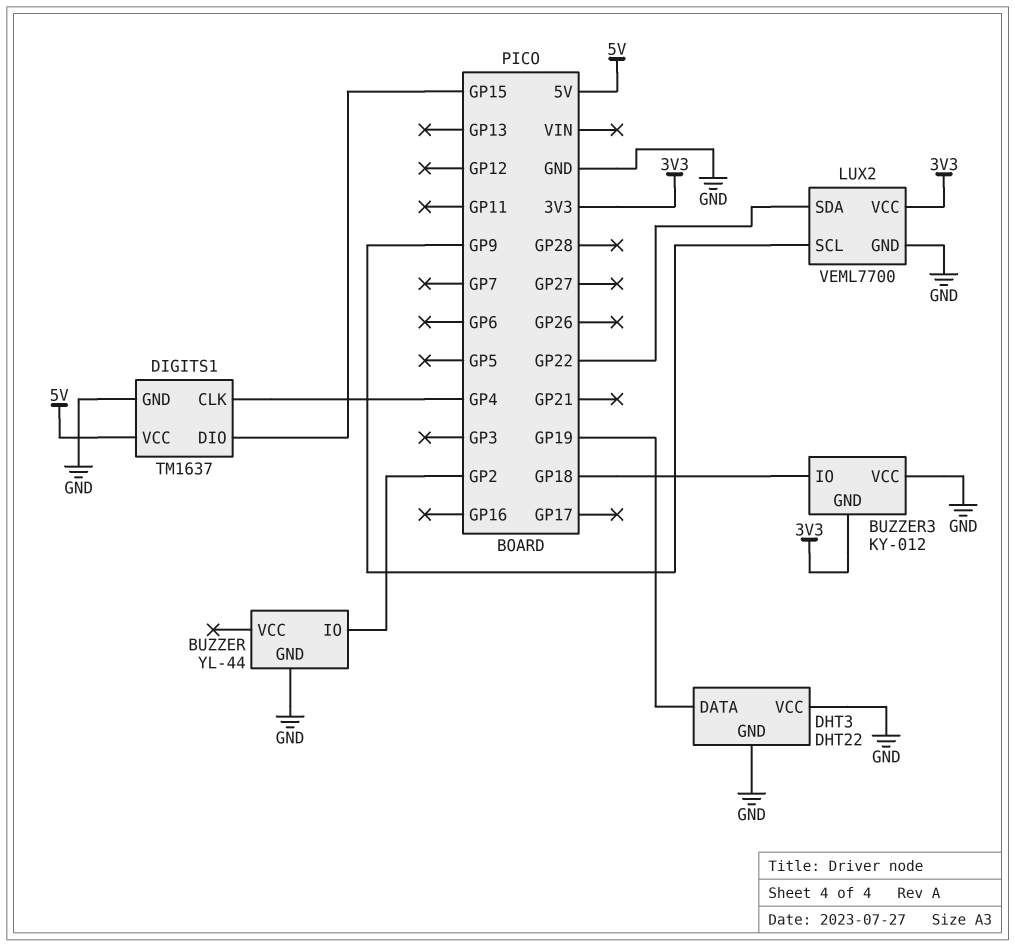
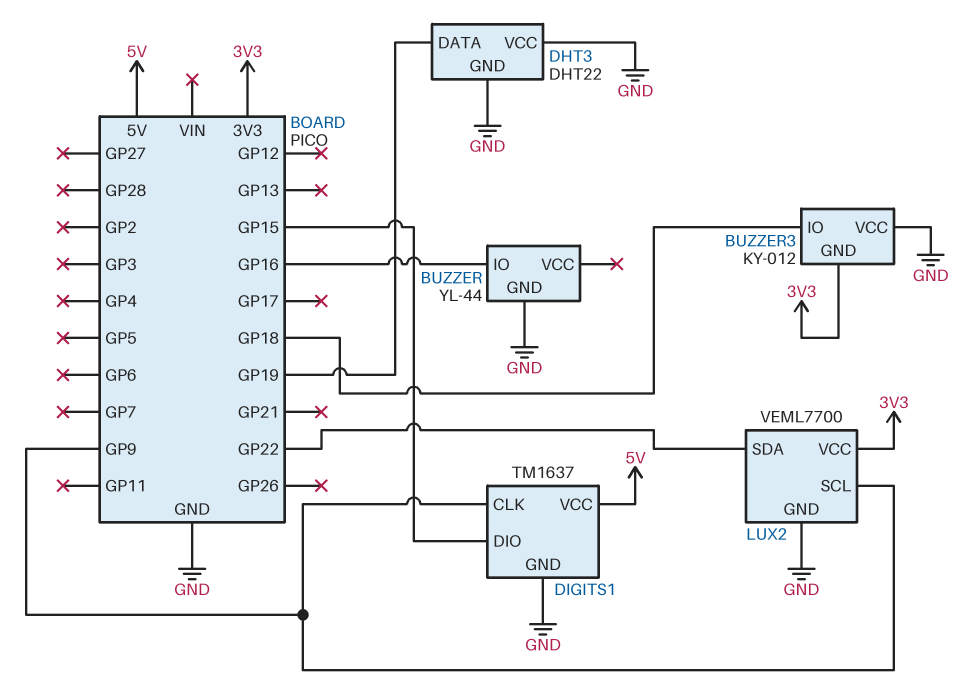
BUZZER pin IO: GP2 -> GP16
DIGITS1 pin CLK: GP4 -> GP9

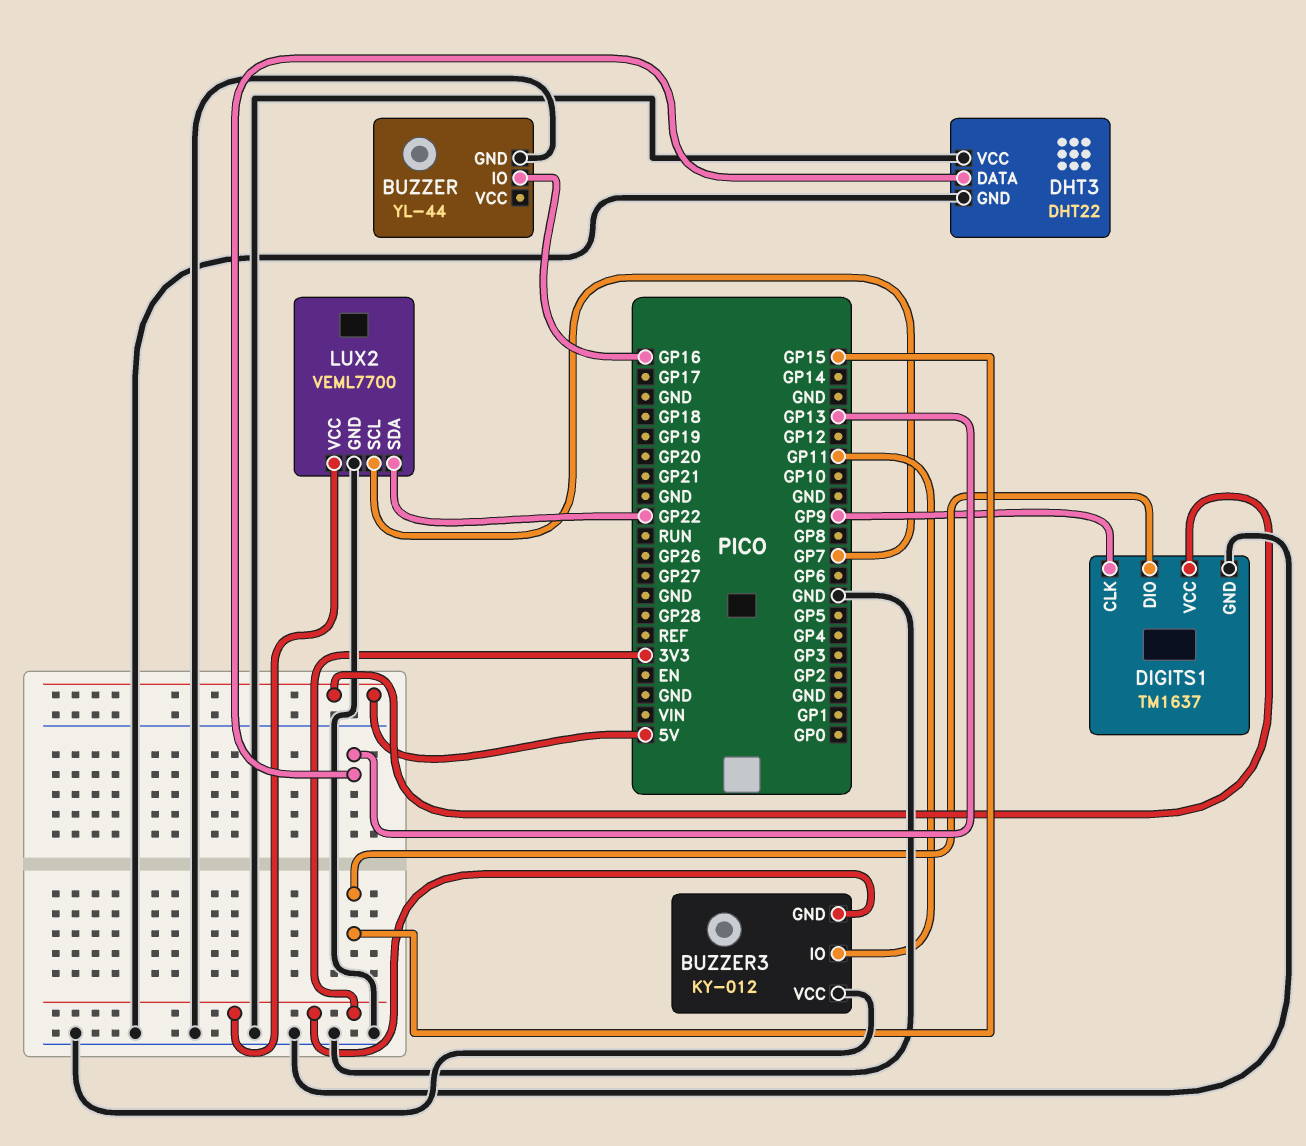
BUZZER3 pin IO: GP18 -> GP11
DHT3 pin DATA: GP19 -> GP13
LUX2 pin SCL: GP9 -> GP7

